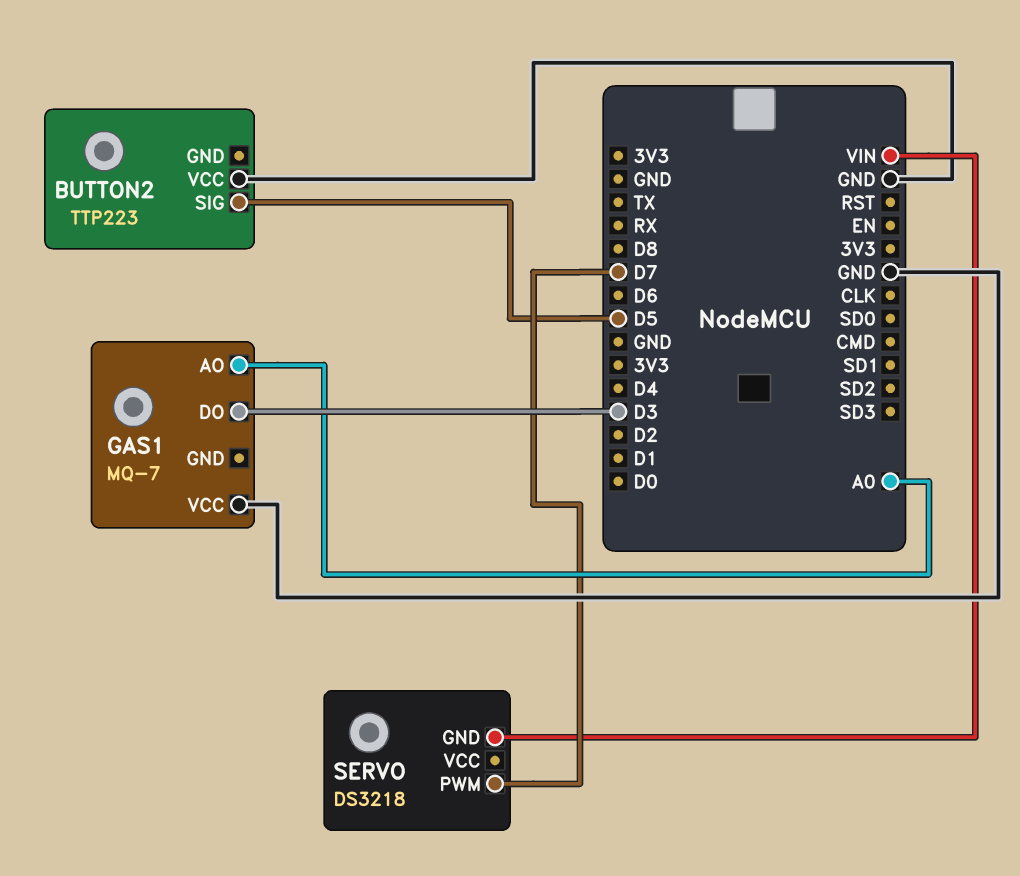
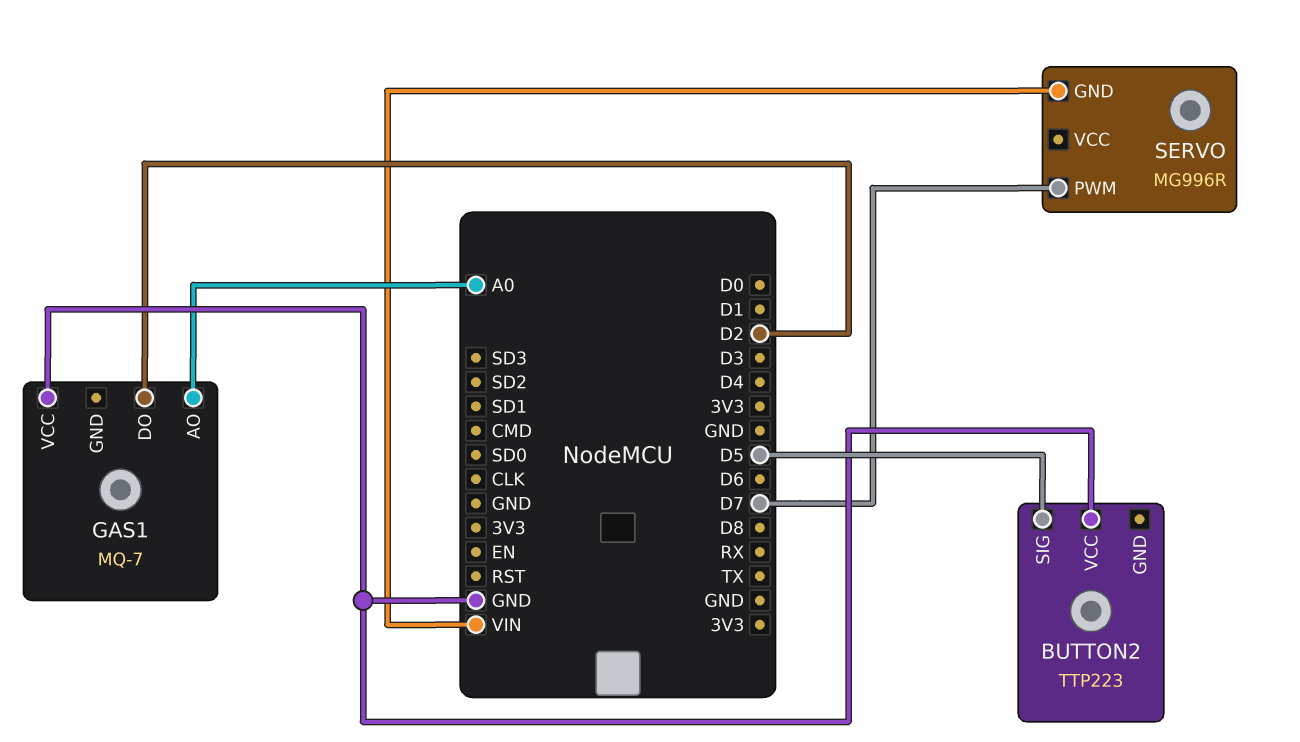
GAS1 pin DO: D3 -> D2
SERVO: DS3218 -> MG996R

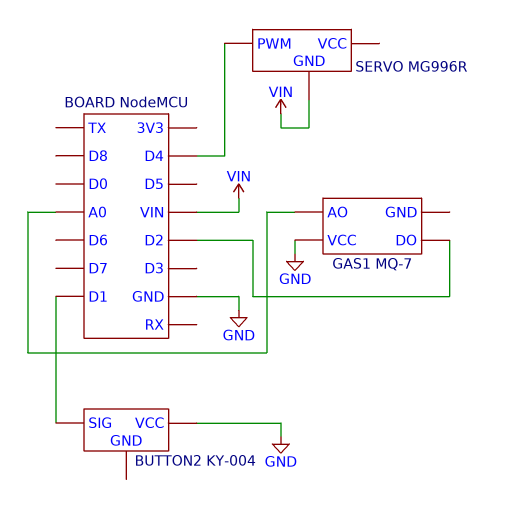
BUTTON2: TTP223 -> KY-004
BUTTON2 pin SIG: D5 -> D1
SERVO pin PWM: D7 -> D4

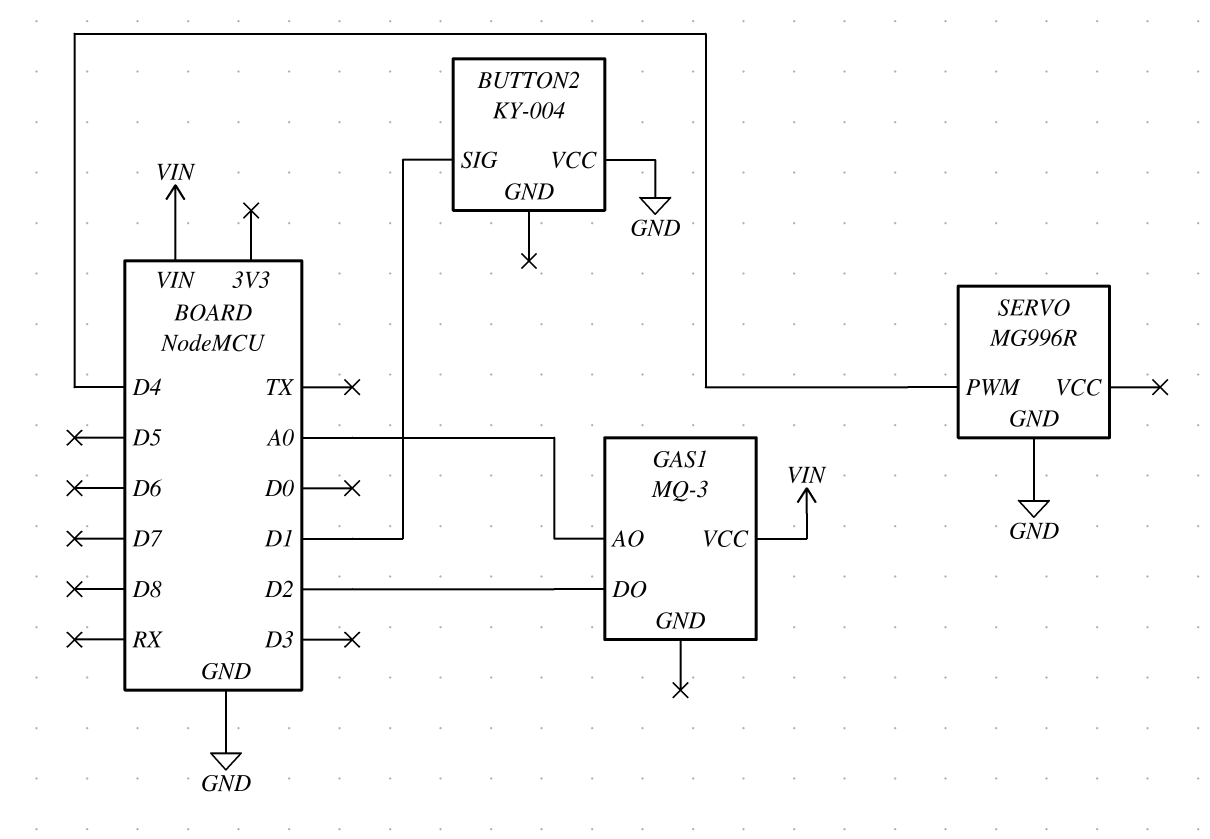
GAS1: MQ-7 -> MQ-3
GAS1 pin VCC: GND -> VIN
SERVO pin GND: VIN -> GND

